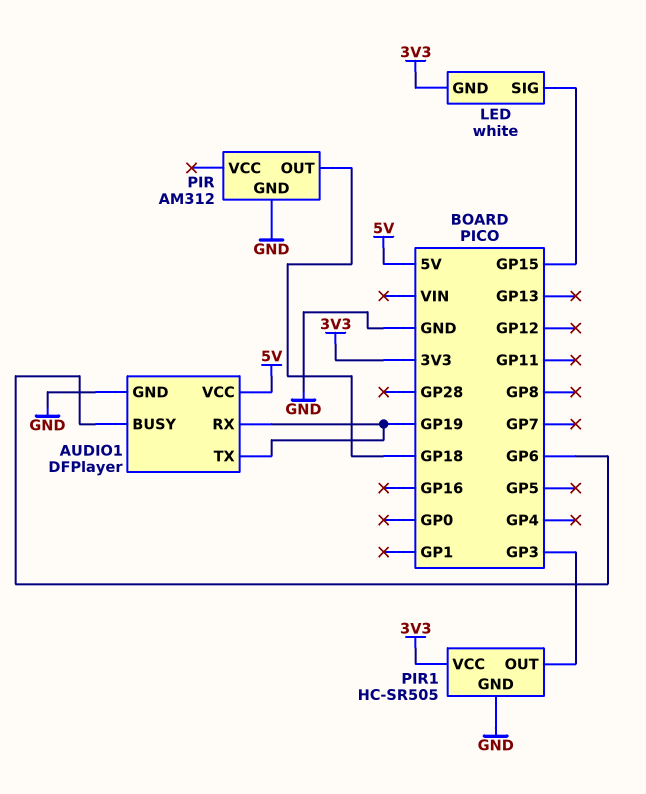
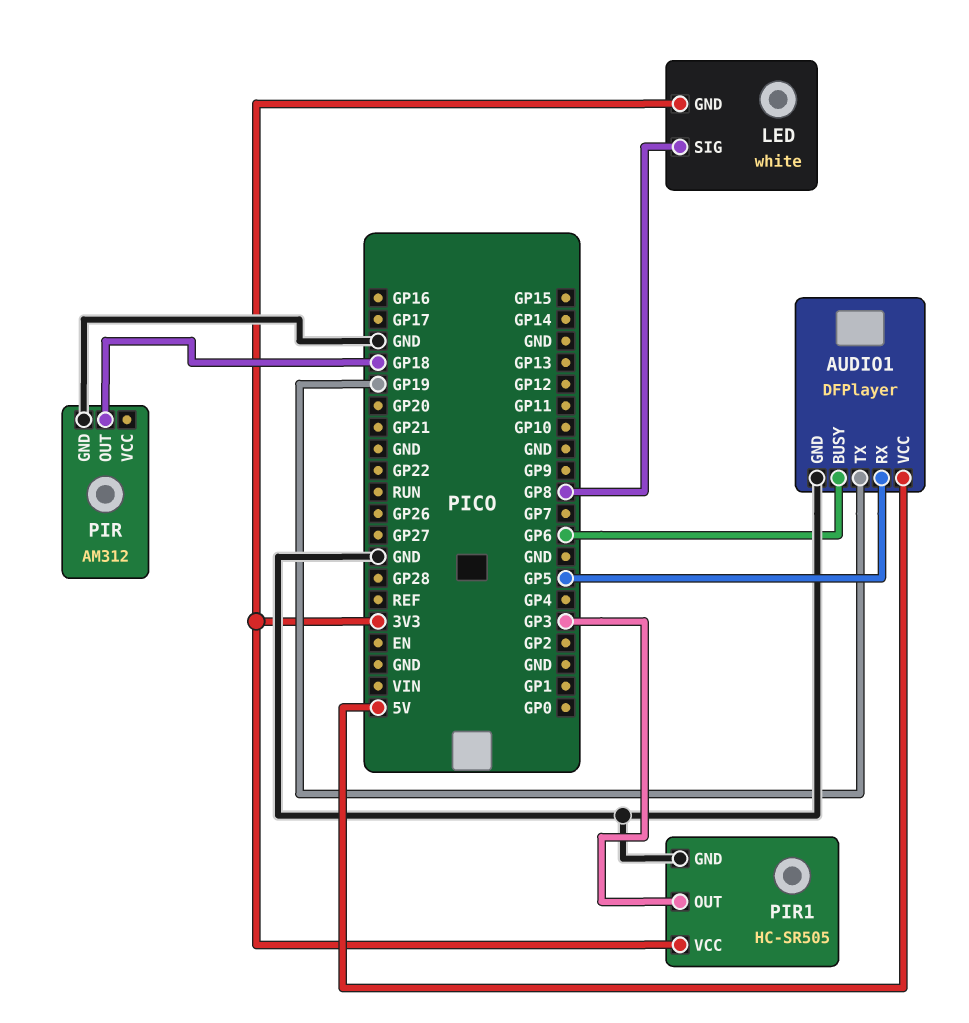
AUDIO1 pin RX: GP19 -> GP5
LED pin SIG: GP15 -> GP8

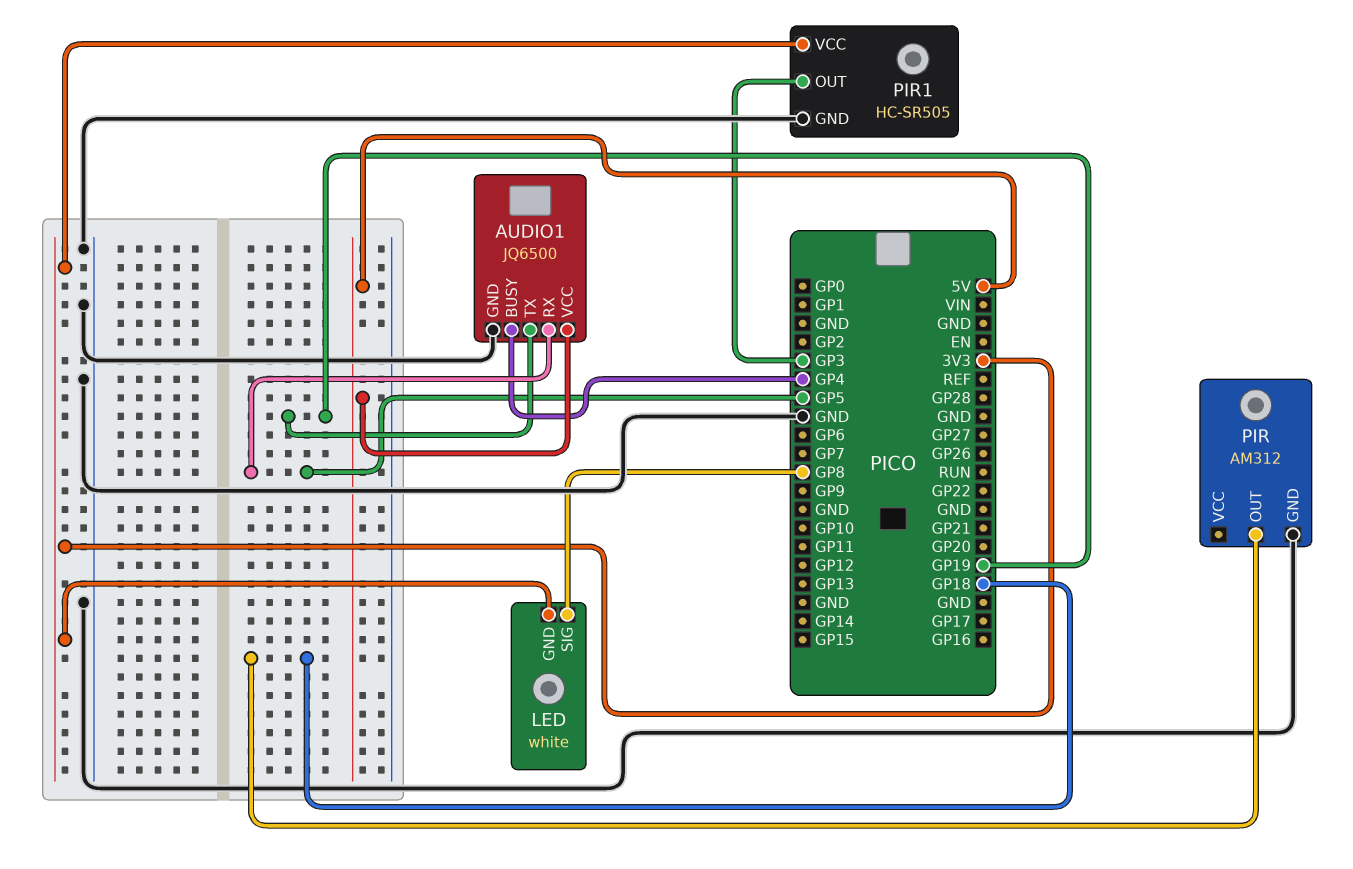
AUDIO1: DFPlayer -> JQ6500
AUDIO1 pin BUSY: GP6 -> GP4

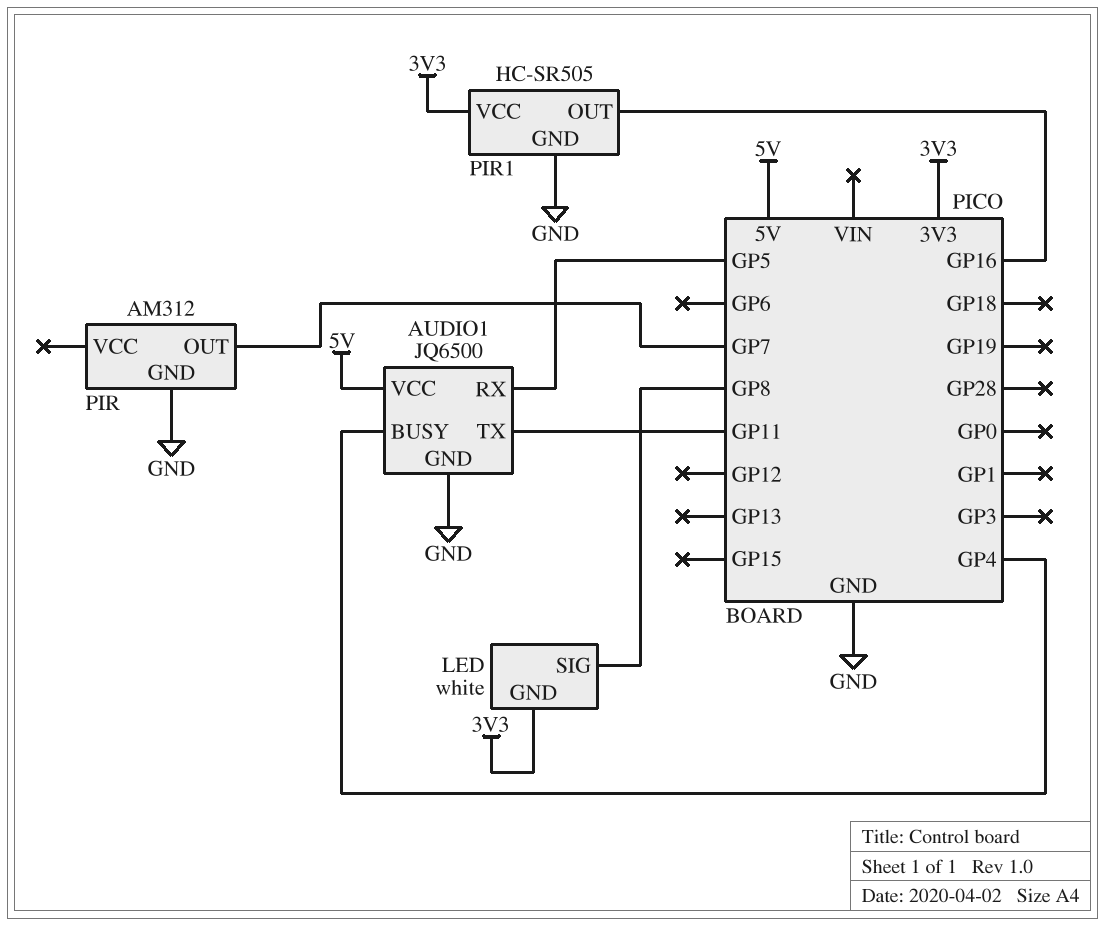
AUDIO1 pin TX: GP19 -> GP11
PIR pin OUT: GP18 -> GP7
PIR1 pin OUT: GP3 -> GP16

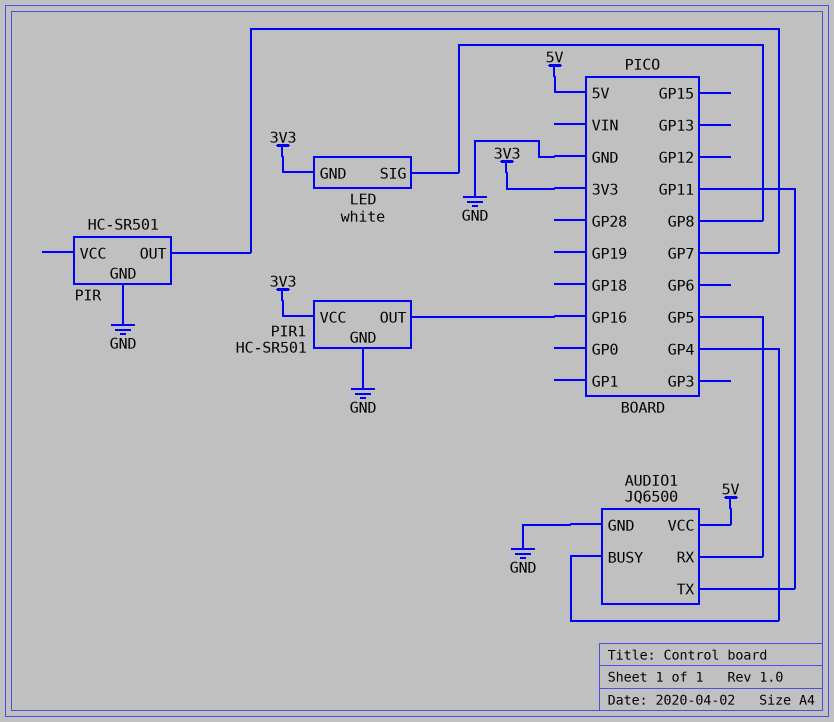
PIR: AM312 -> HC-SR501
PIR1: HC-SR505 -> HC-SR501

